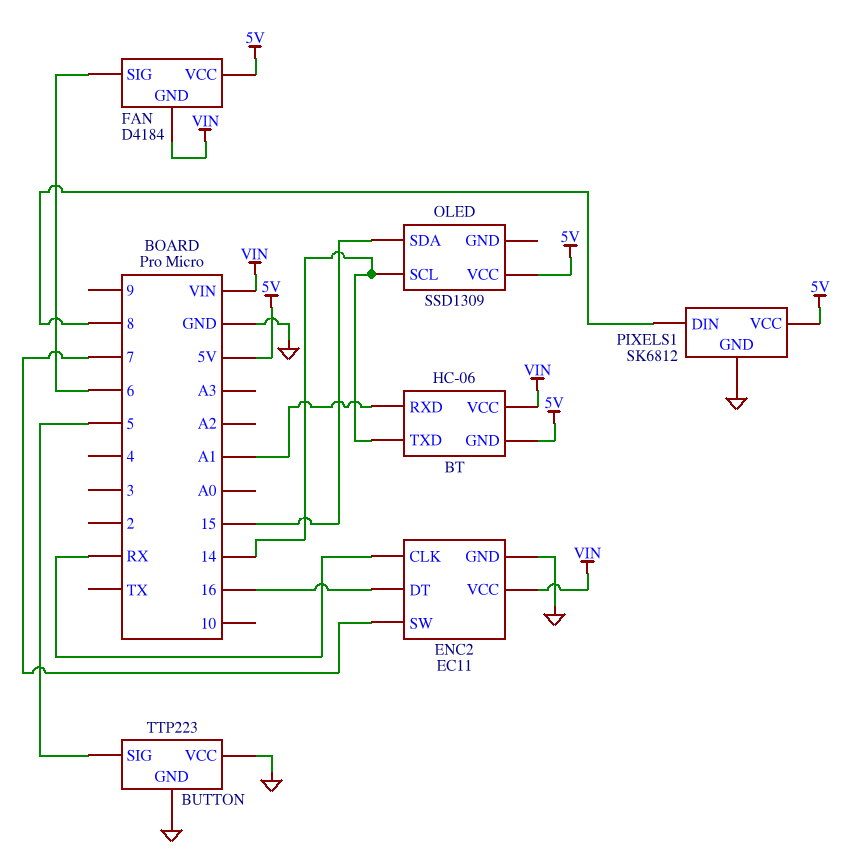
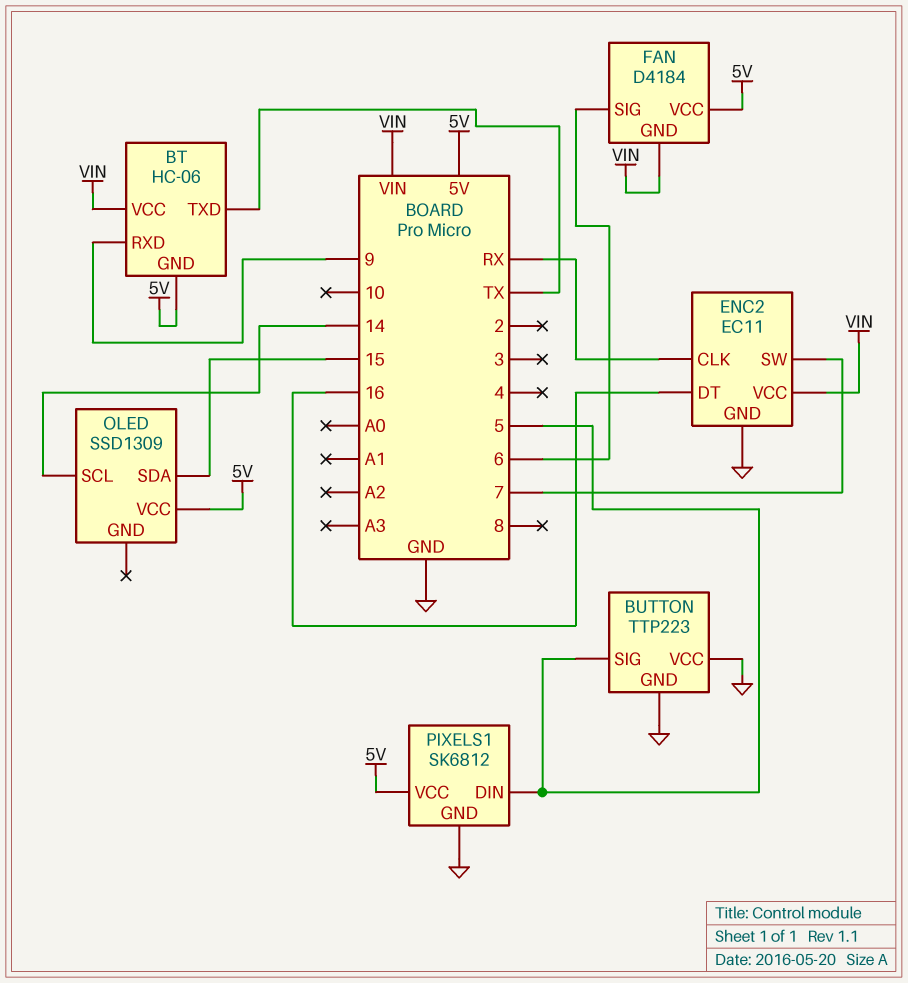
BT pin RXD: A1 -> 9
BT pin TXD: 14 -> TX
PIXELS1 pin DIN: 8 -> 5

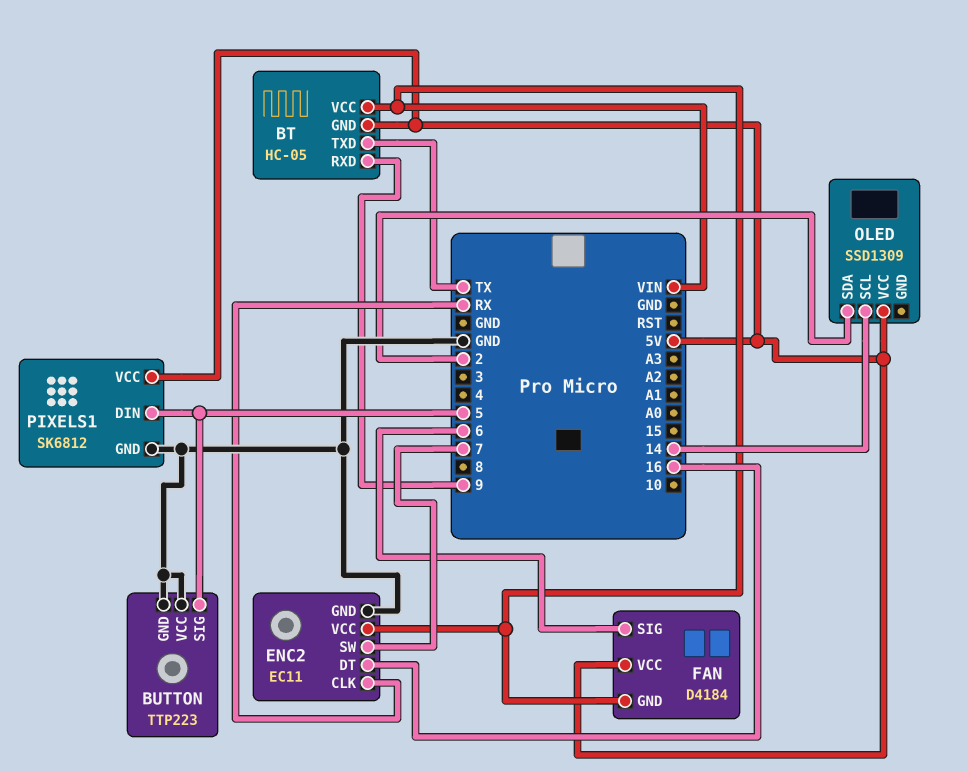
BT: HC-06 -> HC-05
OLED pin SDA: 15 -> 2

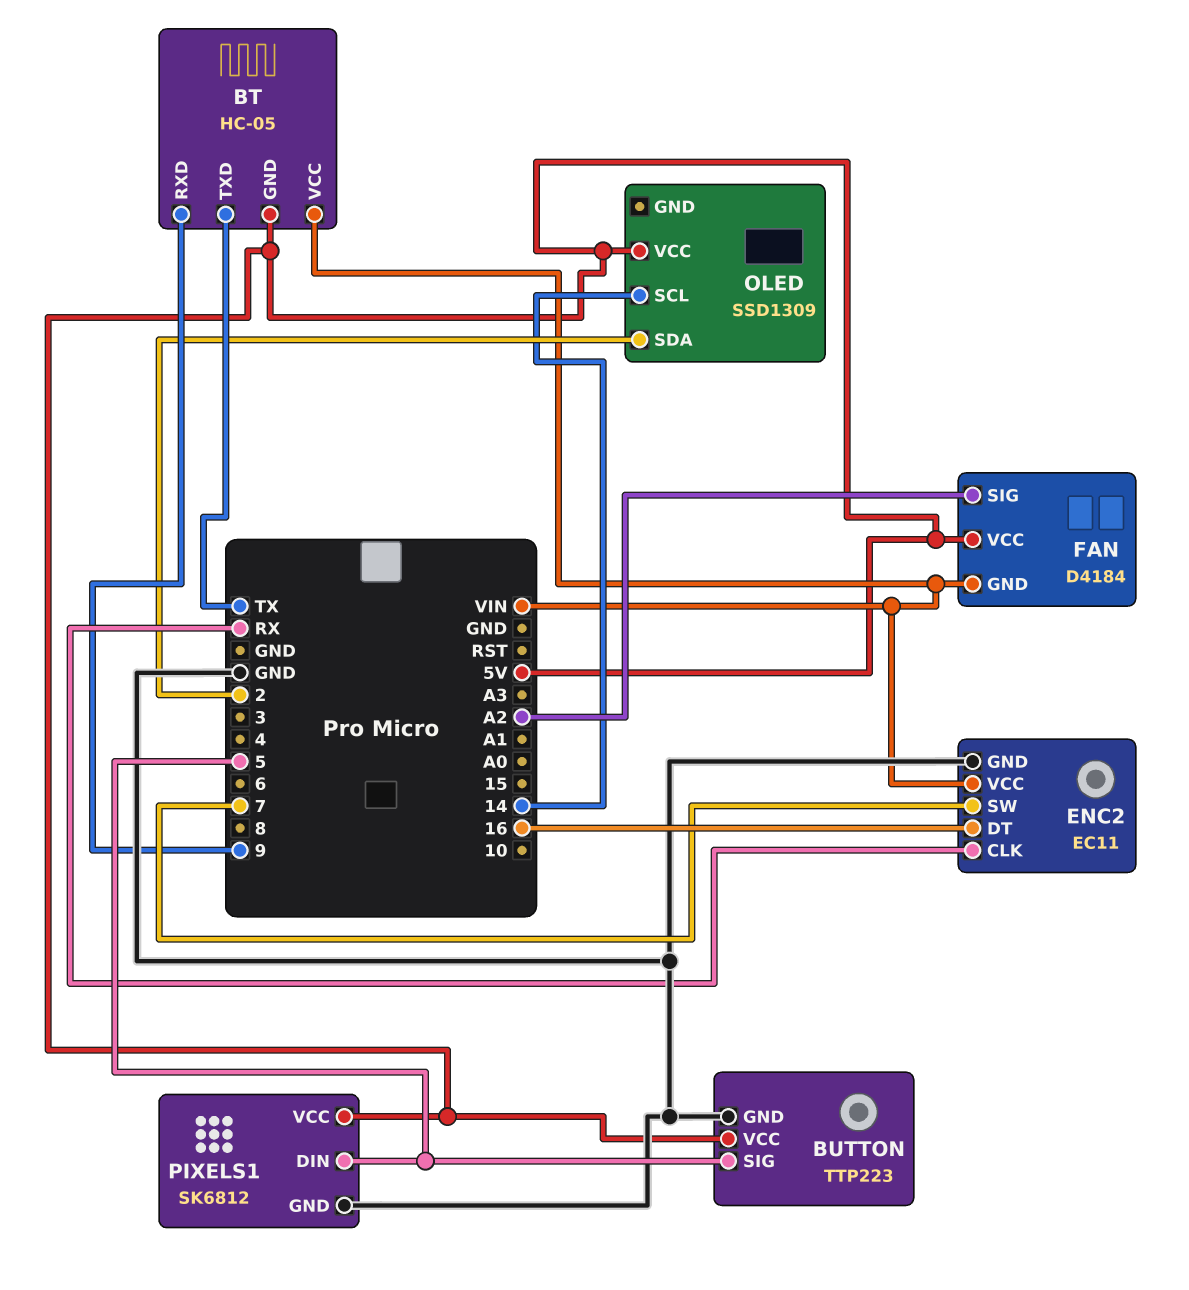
BUTTON pin VCC: GND -> 5V
FAN pin SIG: 6 -> A2

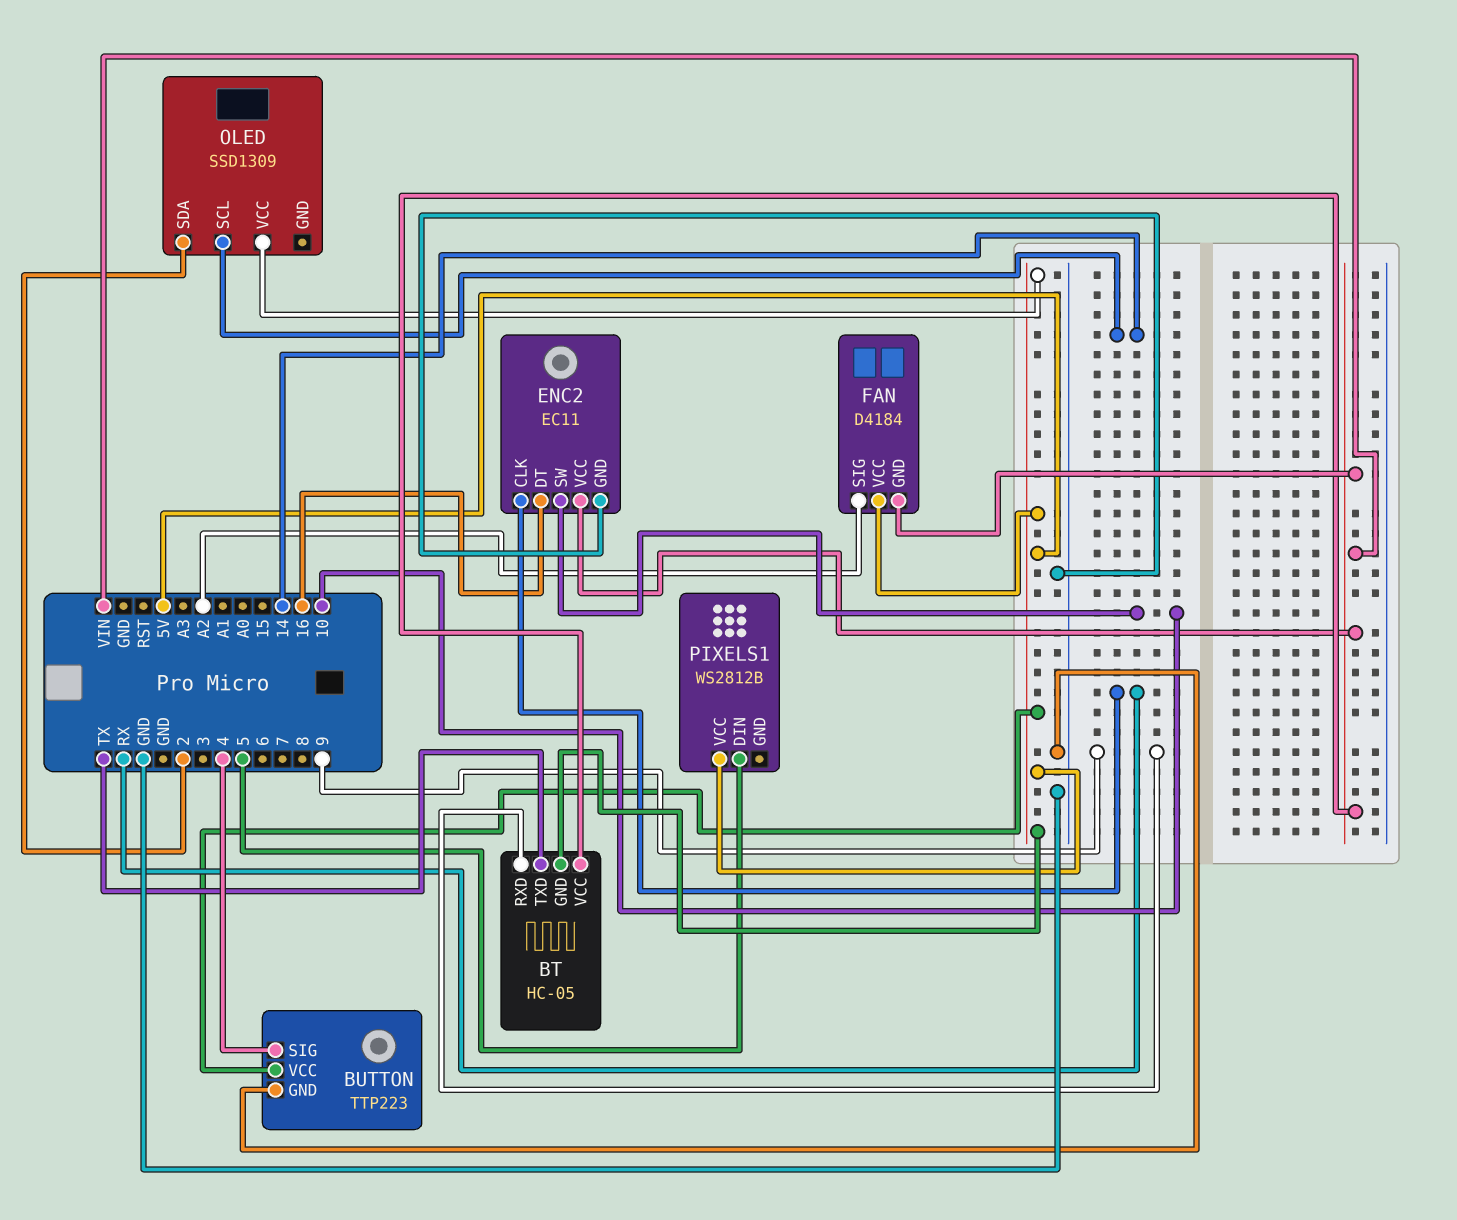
BUTTON pin SIG: 5 -> 4
ENC2 pin SW: 7 -> 10
PIXELS1: SK6812 -> WS2812B
PIXELS1 pin GND: GND -> none

